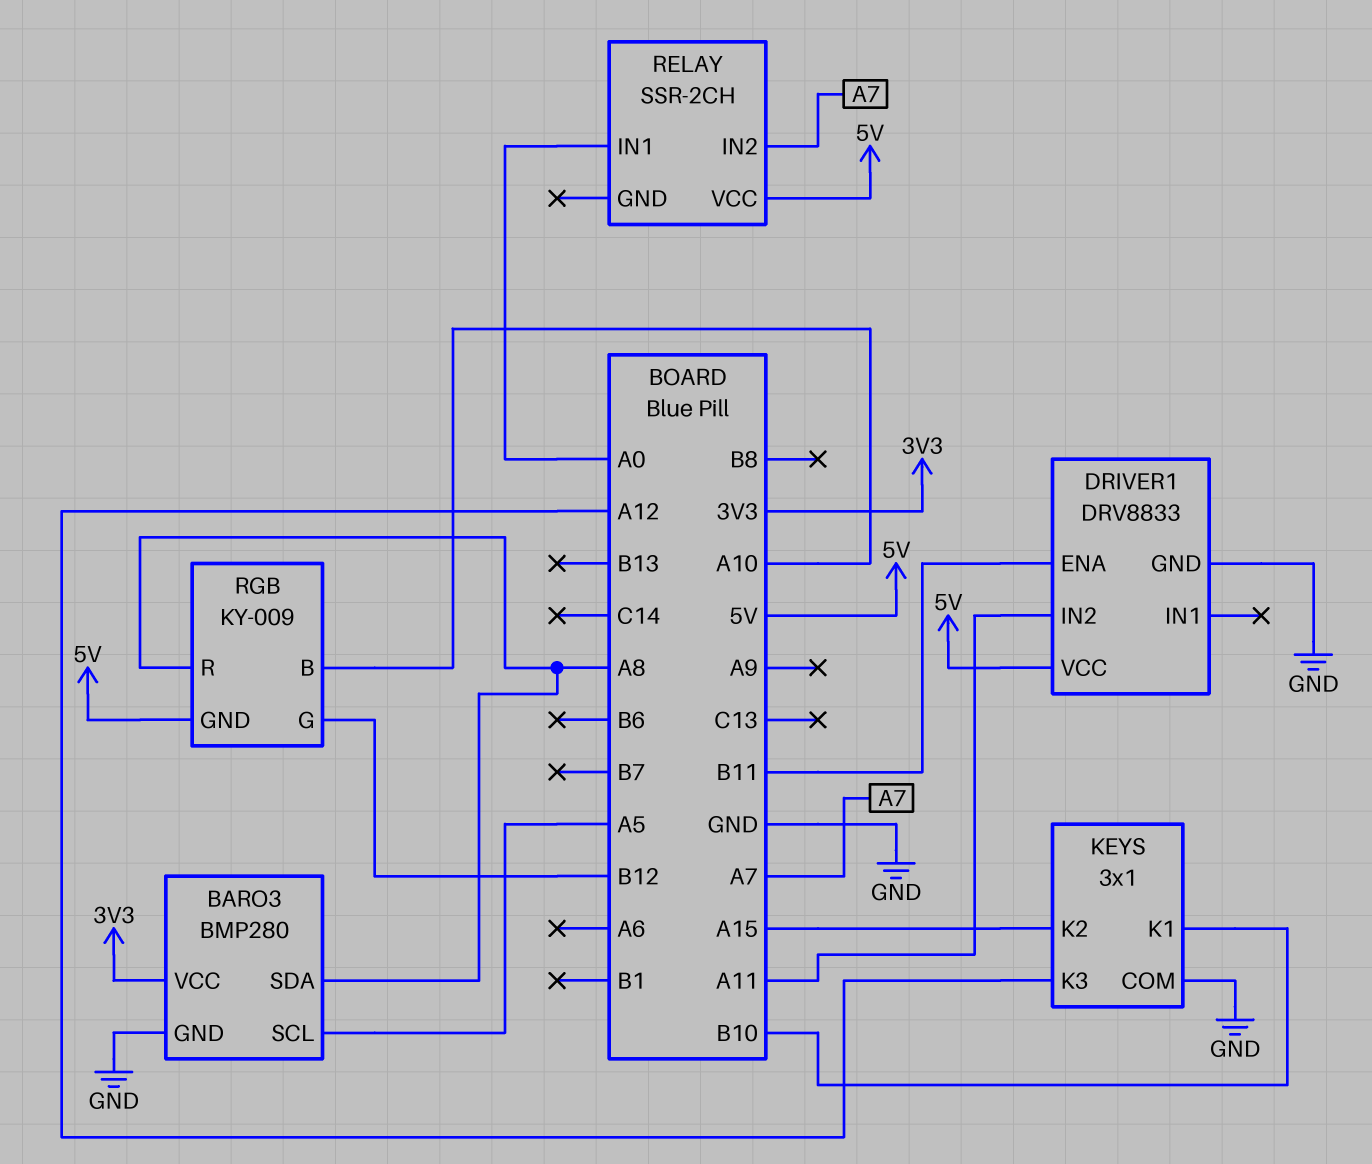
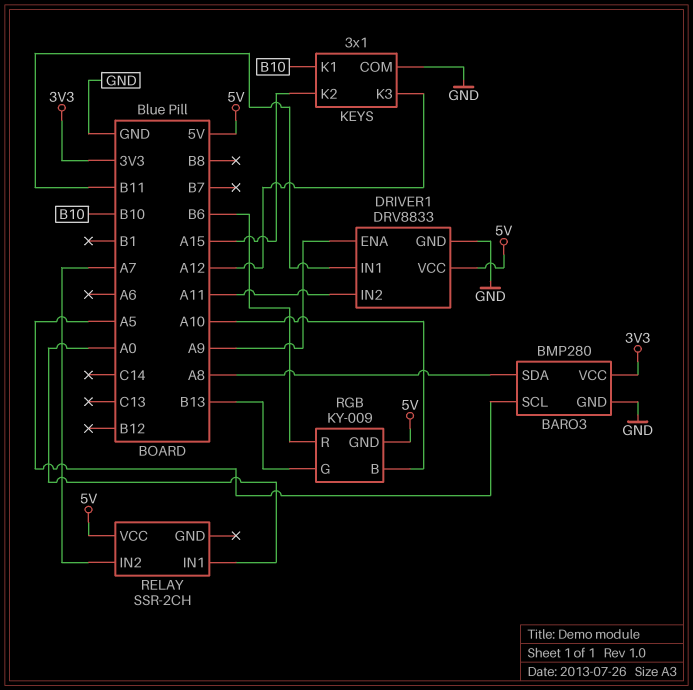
DRIVER1 pin ENA: B11 -> A9
DRIVER1 pin IN1: none -> B11
RGB pin G: B12 -> B13
RGB pin R: A8 -> B6

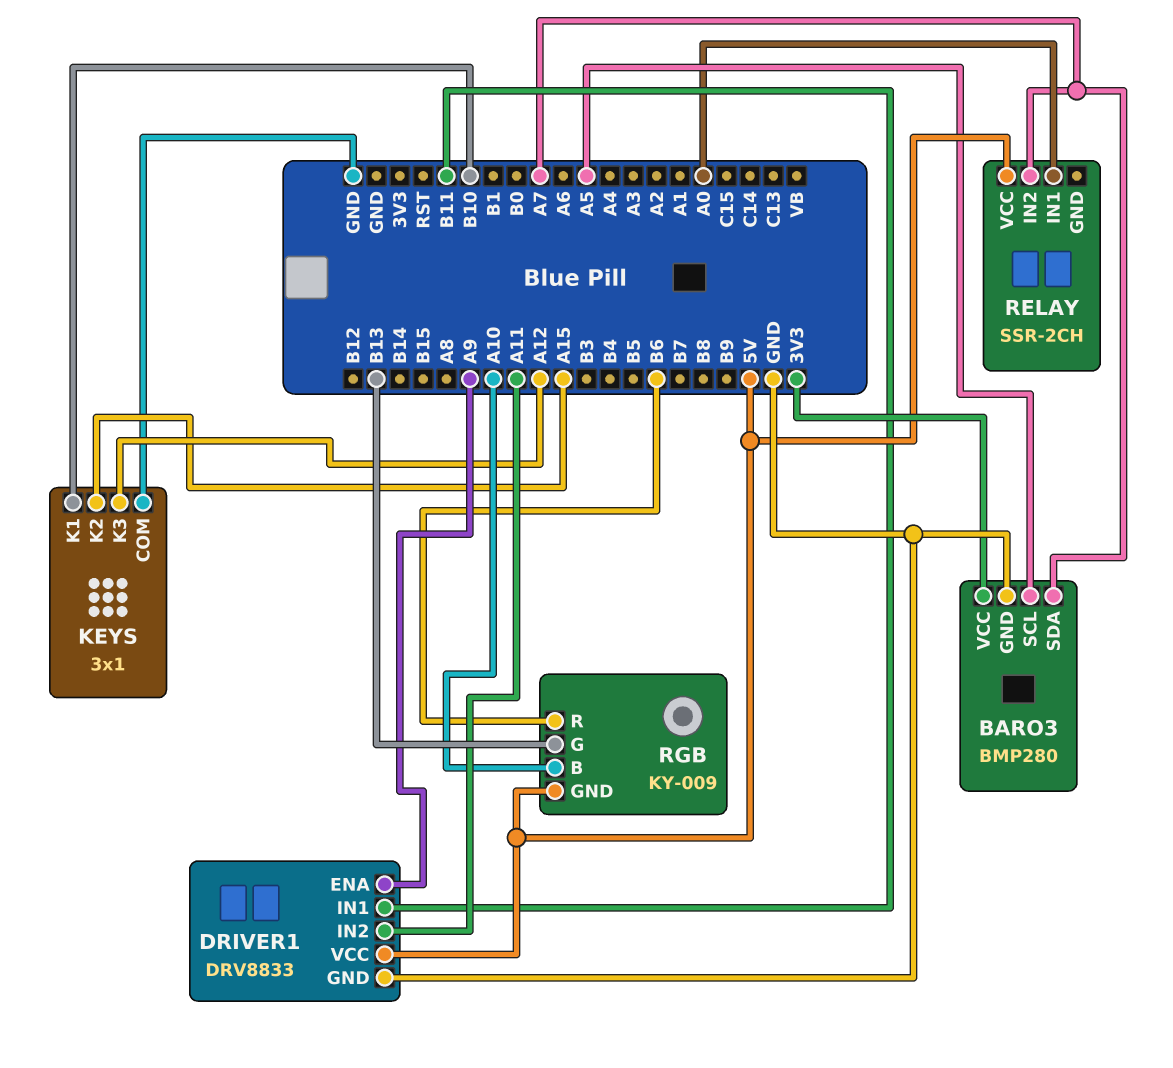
BARO3 pin SDA: A8 -> A7

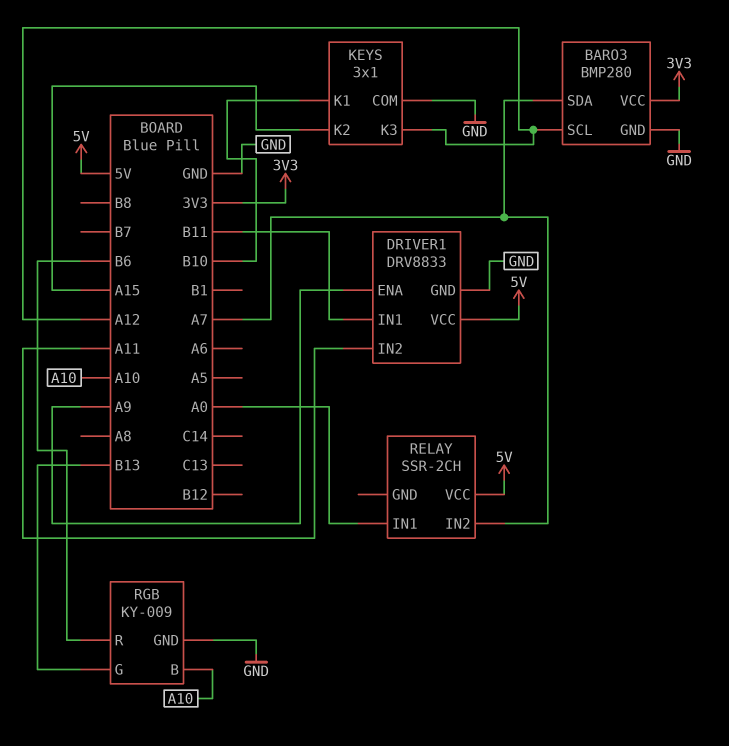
BARO3 pin SCL: A5 -> A12
RGB pin GND: 5V -> GND

